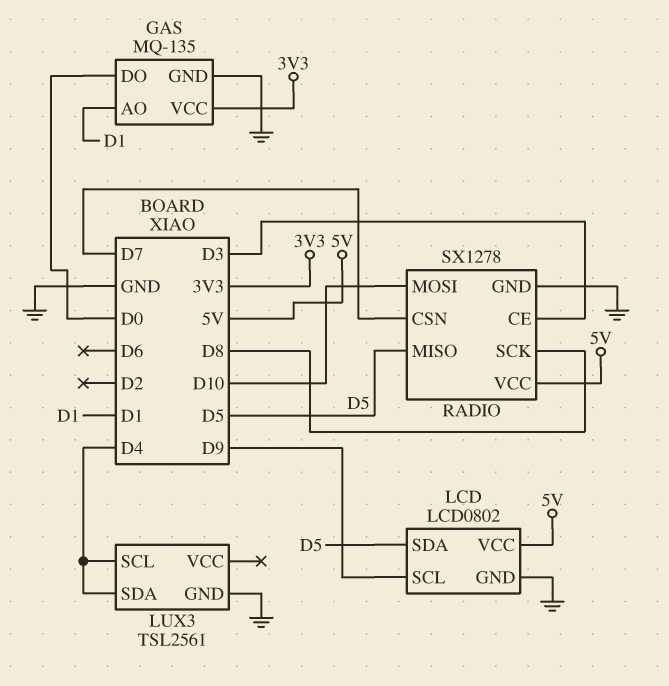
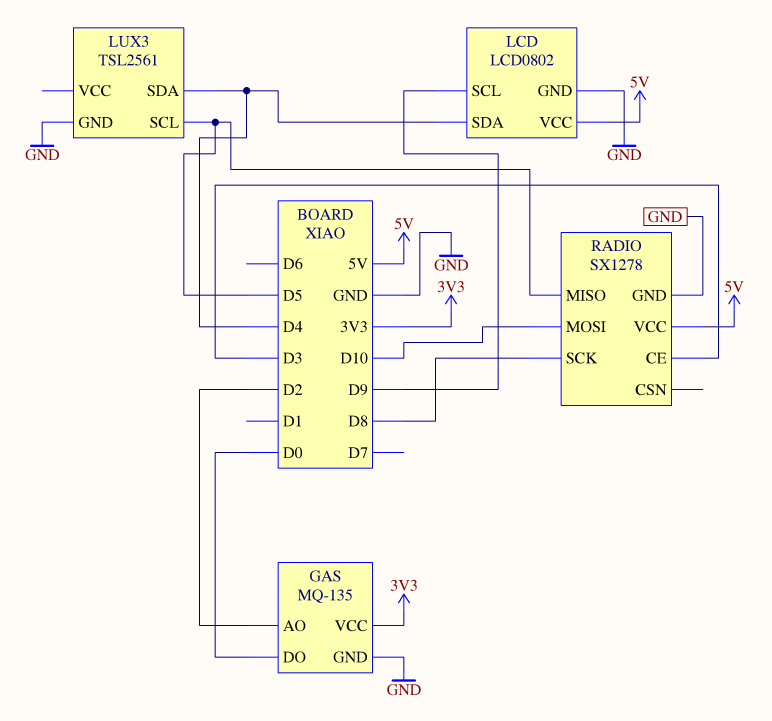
GAS pin AO: D1 -> D2
LCD pin SDA: D5 -> D4
LUX3 pin SCL: D4 -> D5
RADIO pin CSN: D7 -> none

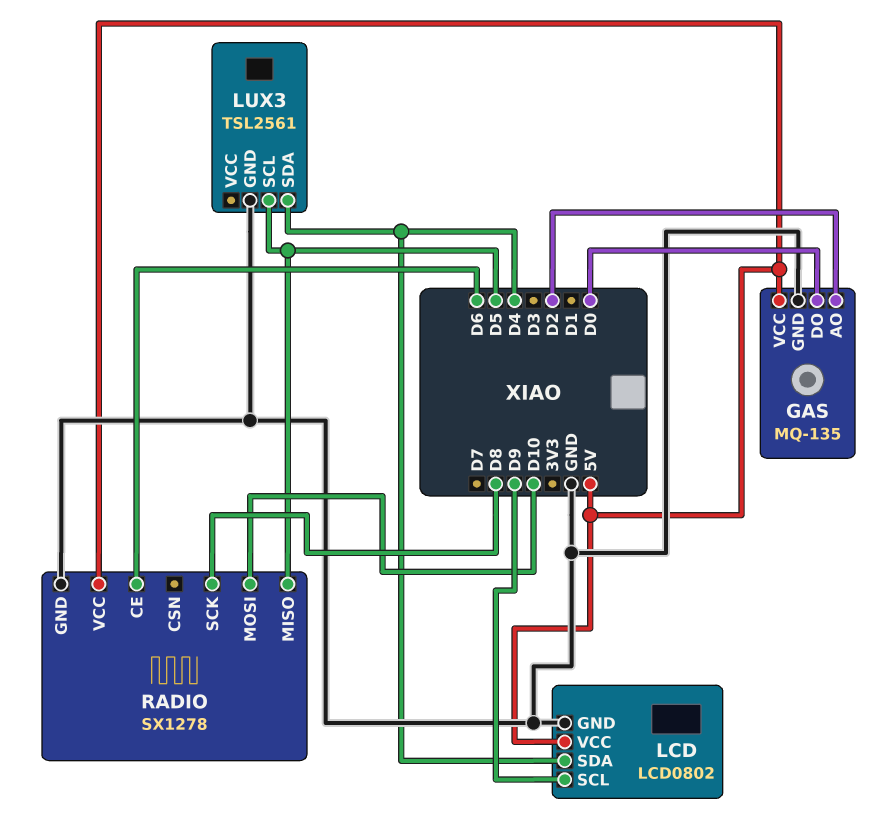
GAS pin VCC: 3V3 -> 5V
RADIO pin CE: D3 -> D6

